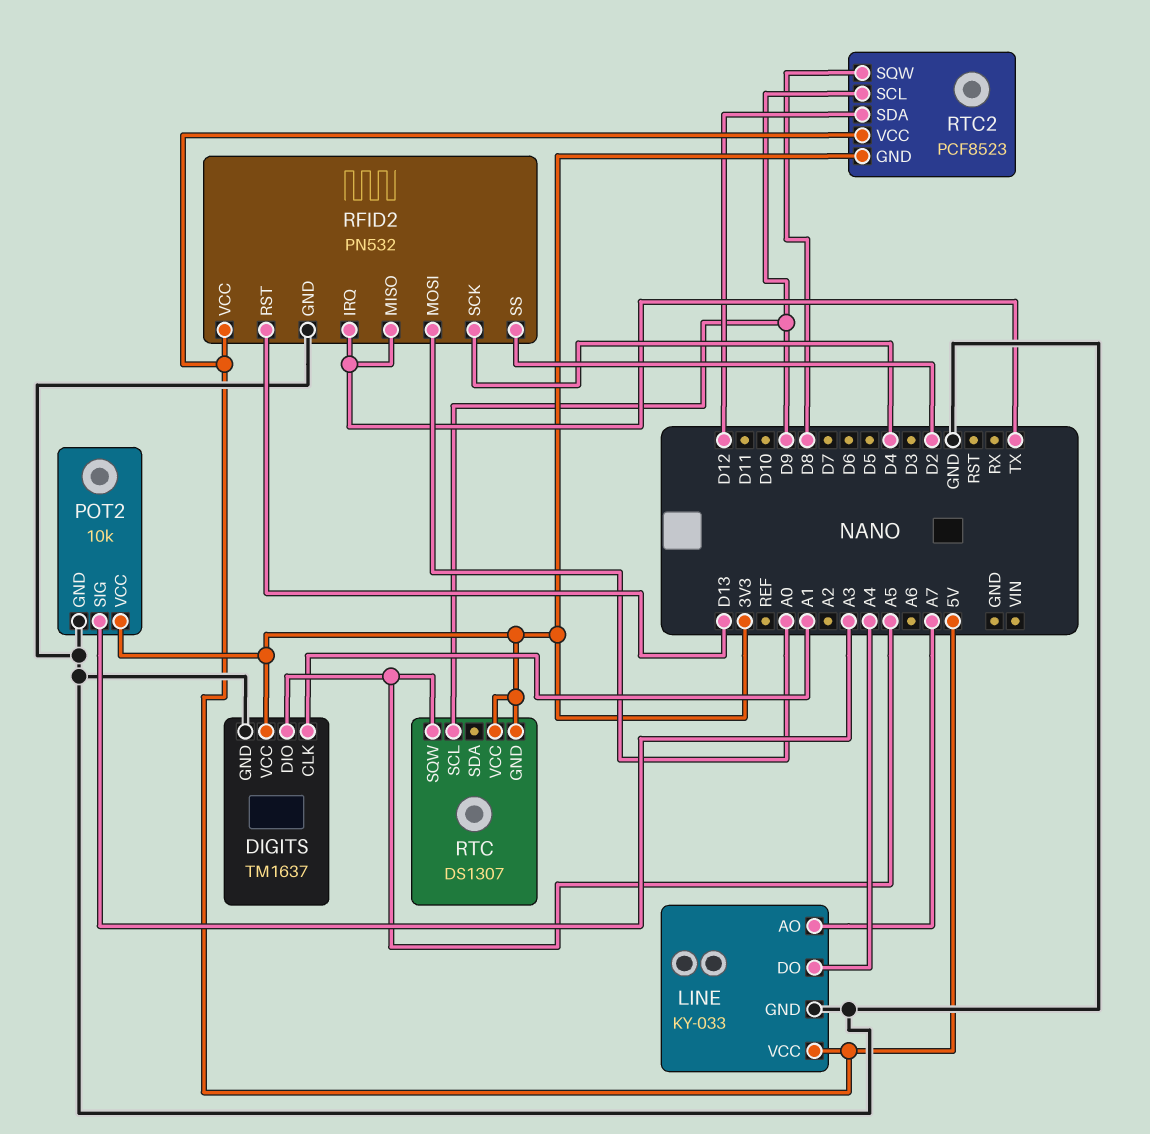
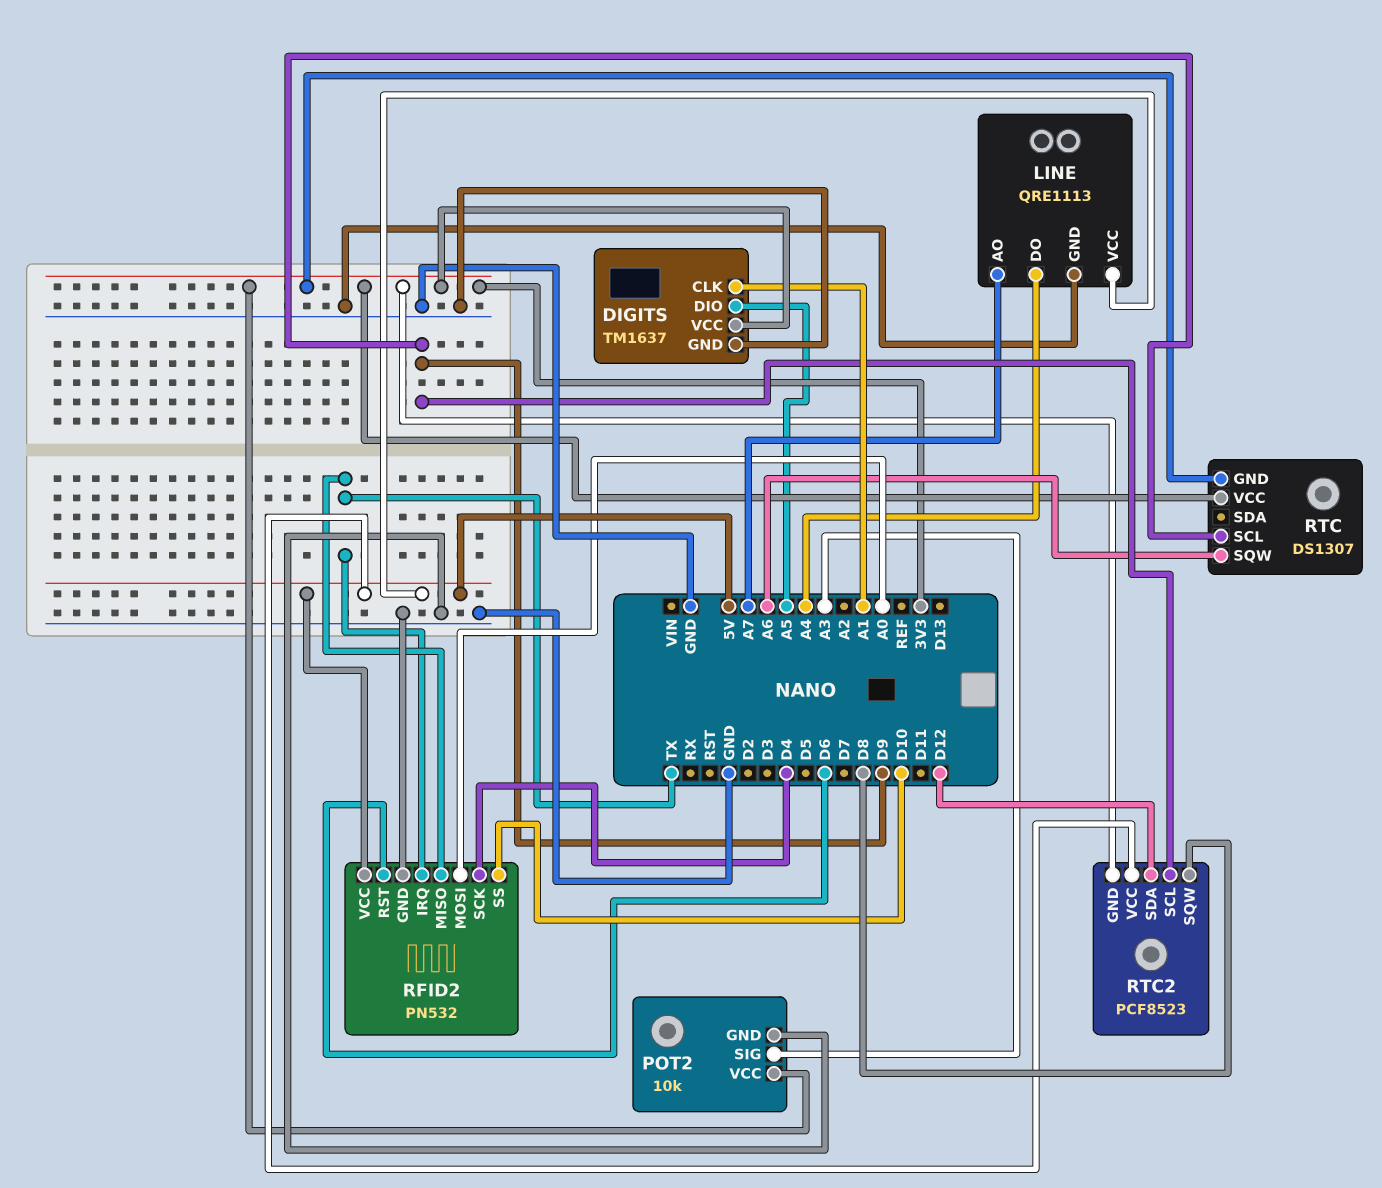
LINE: KY-033 -> QRE1113
RFID2 pin RST: D13 -> D6
RFID2 pin SS: D2 -> D10
RTC pin SQW: A5 -> A6

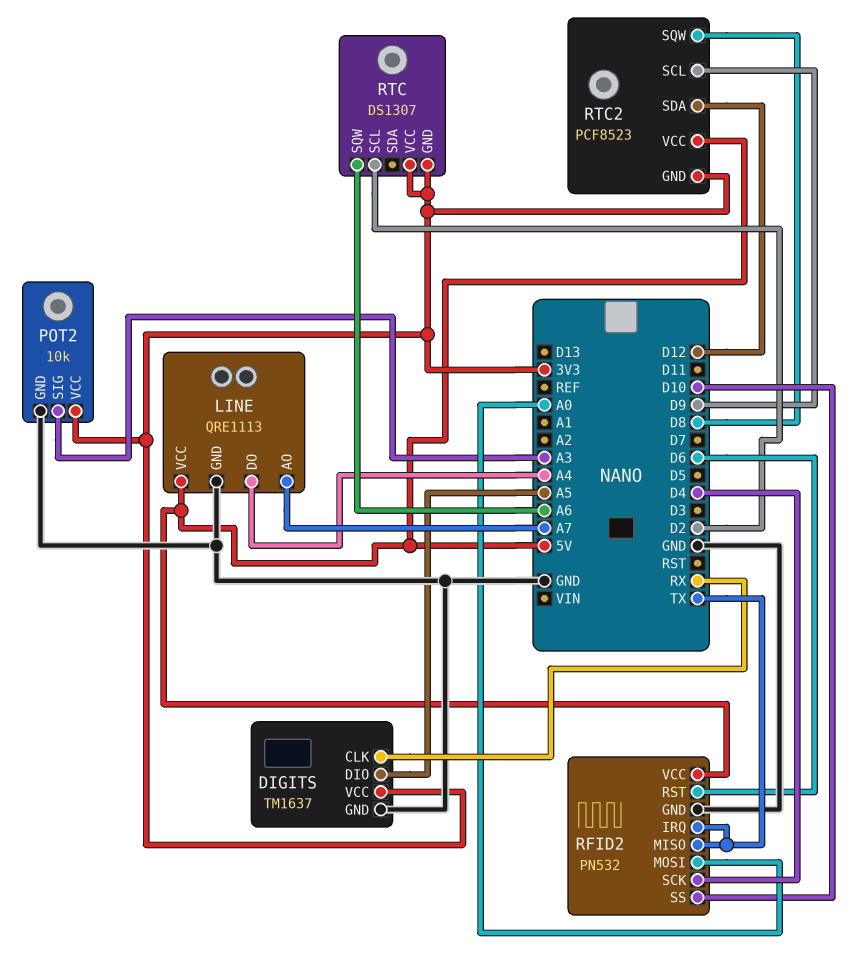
DIGITS pin CLK: A1 -> RX
RTC pin SCL: D9 -> D2

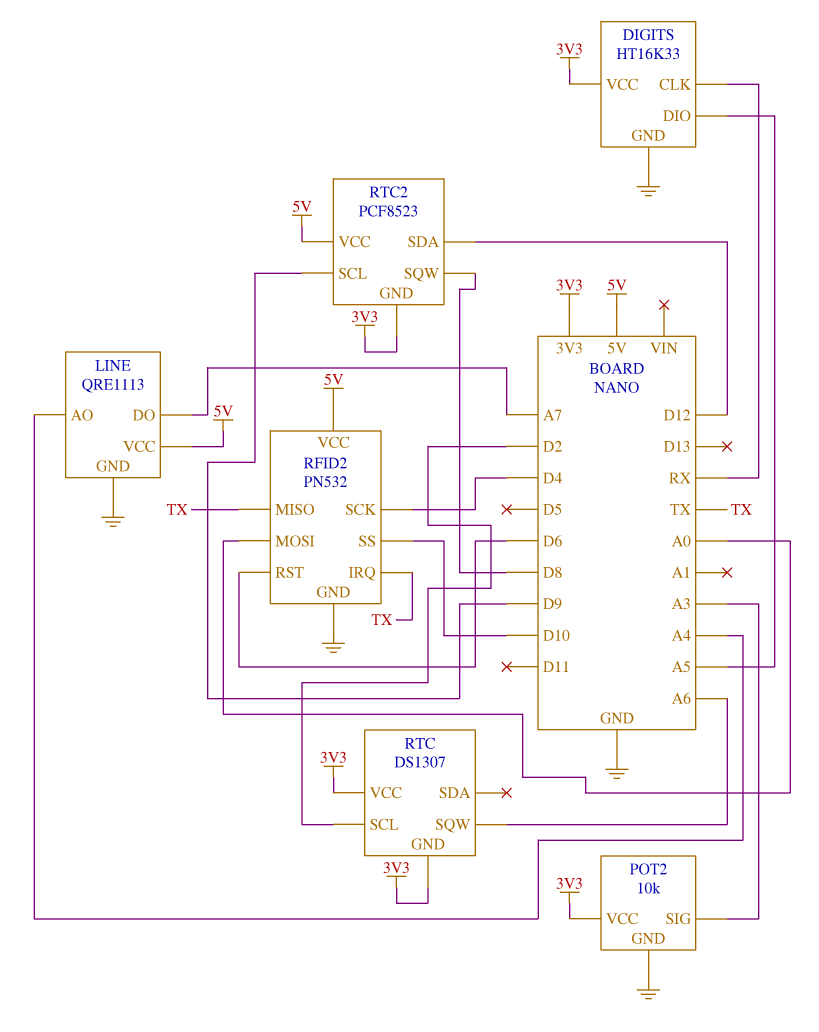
DIGITS: TM1637 -> HT16K33
LINE pin AO: A7 -> A4
LINE pin DO: A4 -> A7

